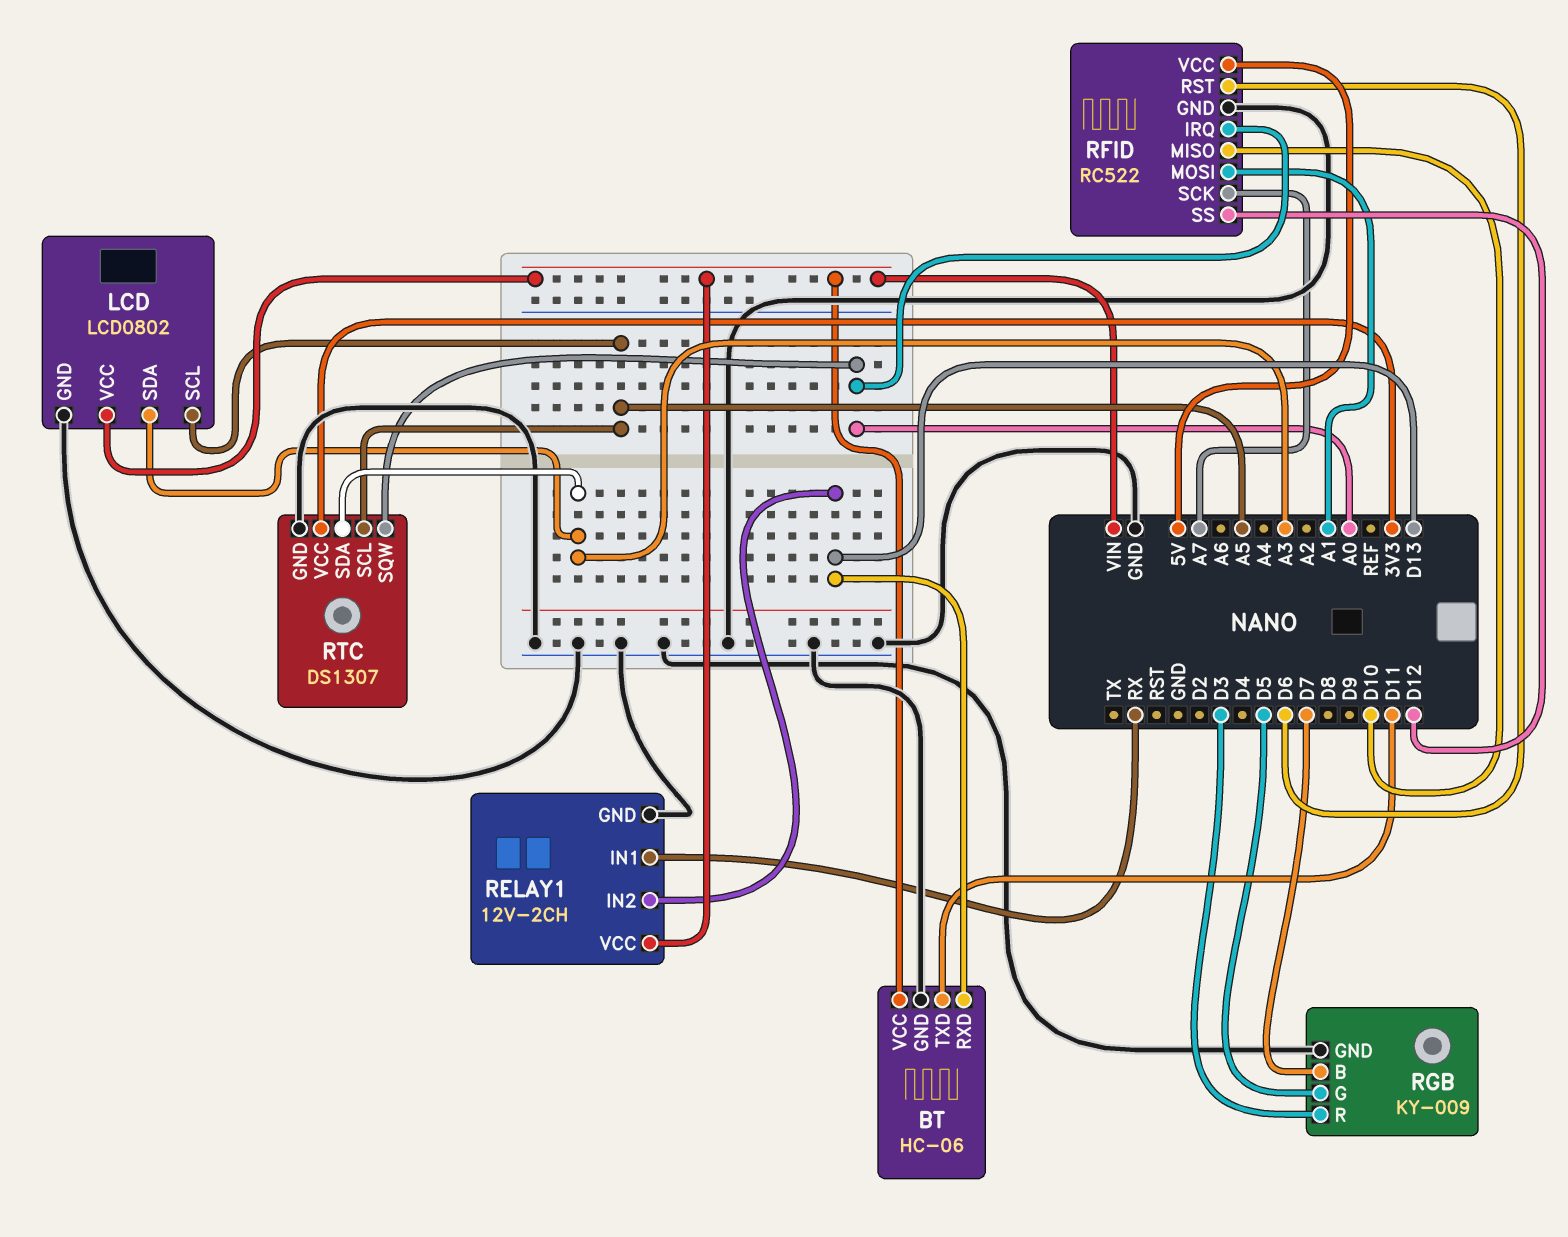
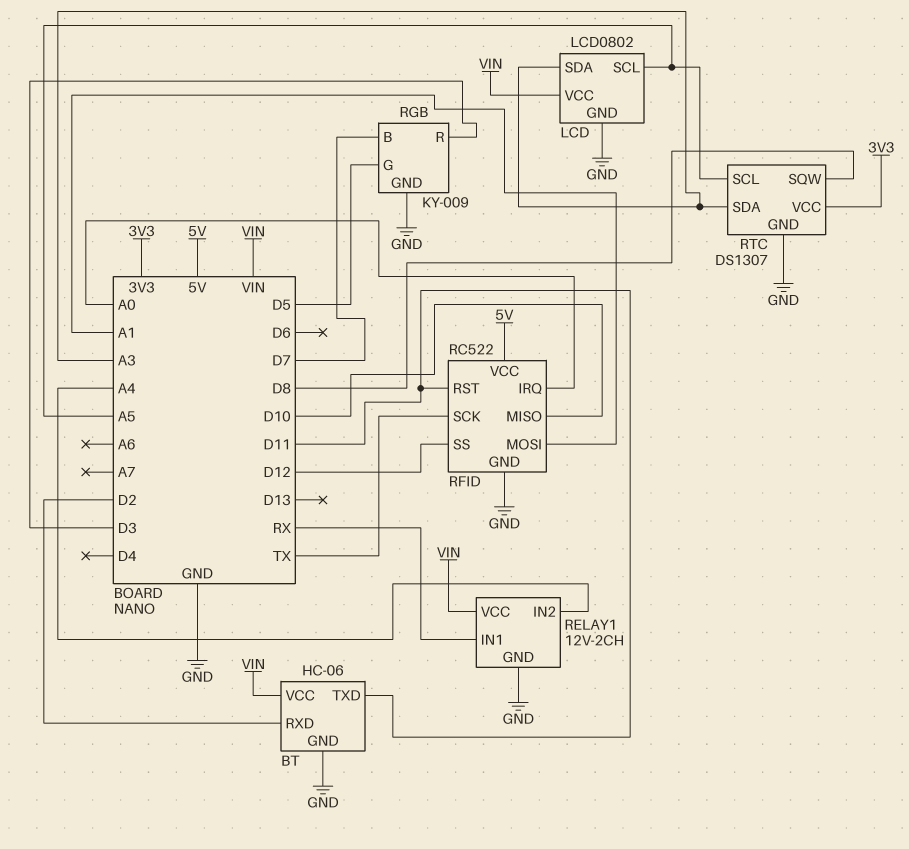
BT pin RXD: D13 -> D2
RELAY1 pin IN2: D13 -> A4
RFID pin RST: D6 -> D11
RFID pin SCK: A7 -> TX
RTC pin SQW: A0 -> D8

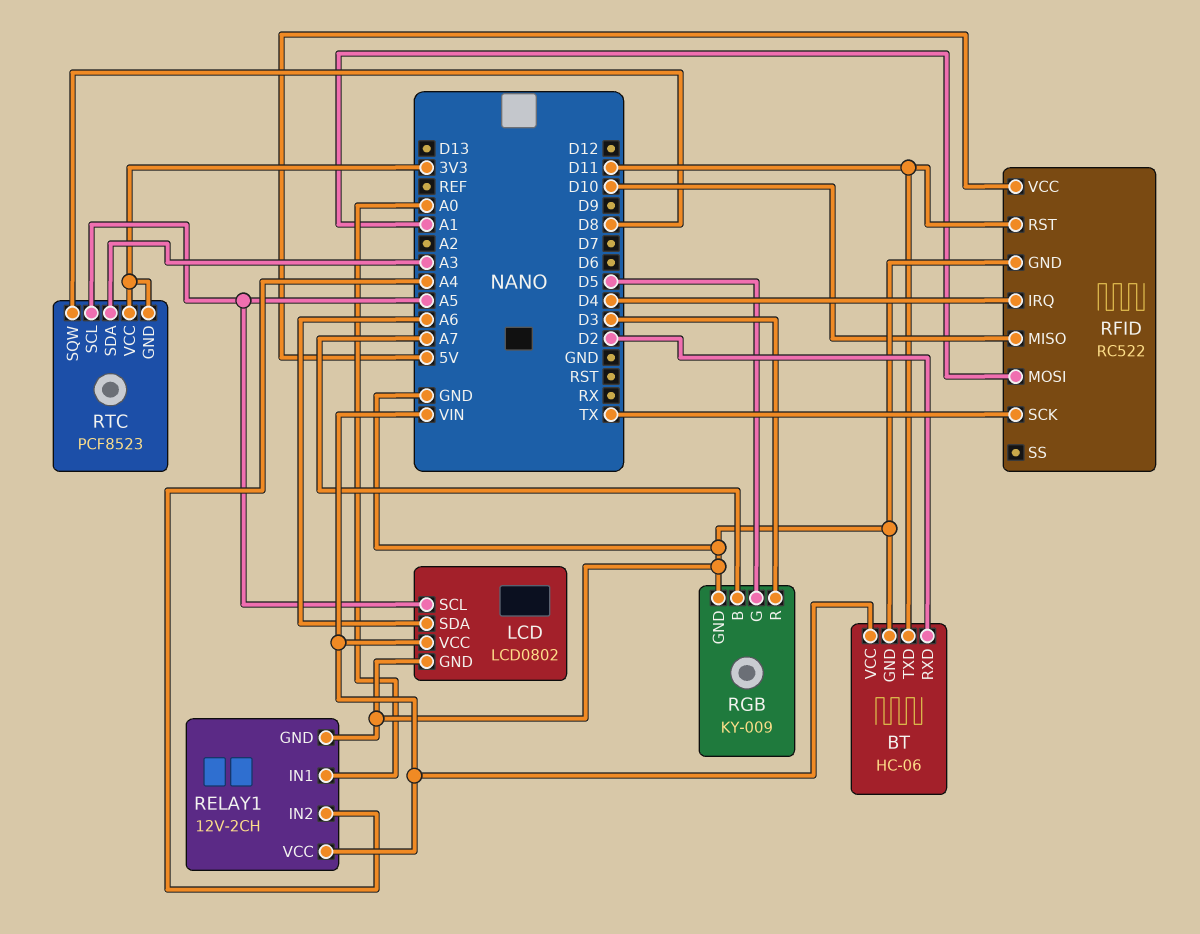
LCD pin SDA: A3 -> A6
RELAY1 pin IN1: RX -> A0
RFID pin IRQ: A0 -> D4
RFID pin SS: D12 -> none
RGB pin B: D7 -> A7
RTC: DS1307 -> PCF8523
RTC pin GND: GND -> 3V3

